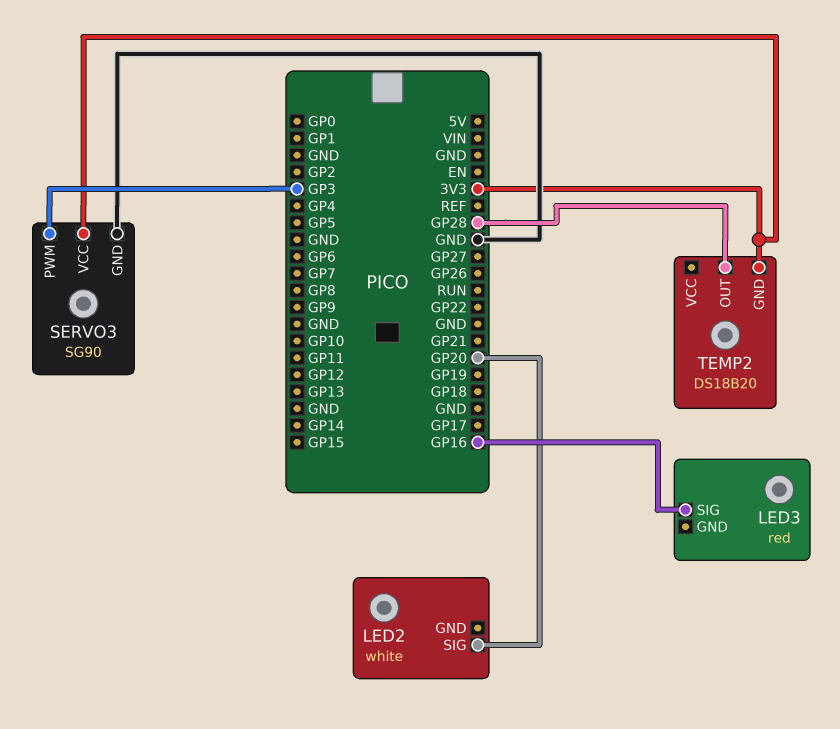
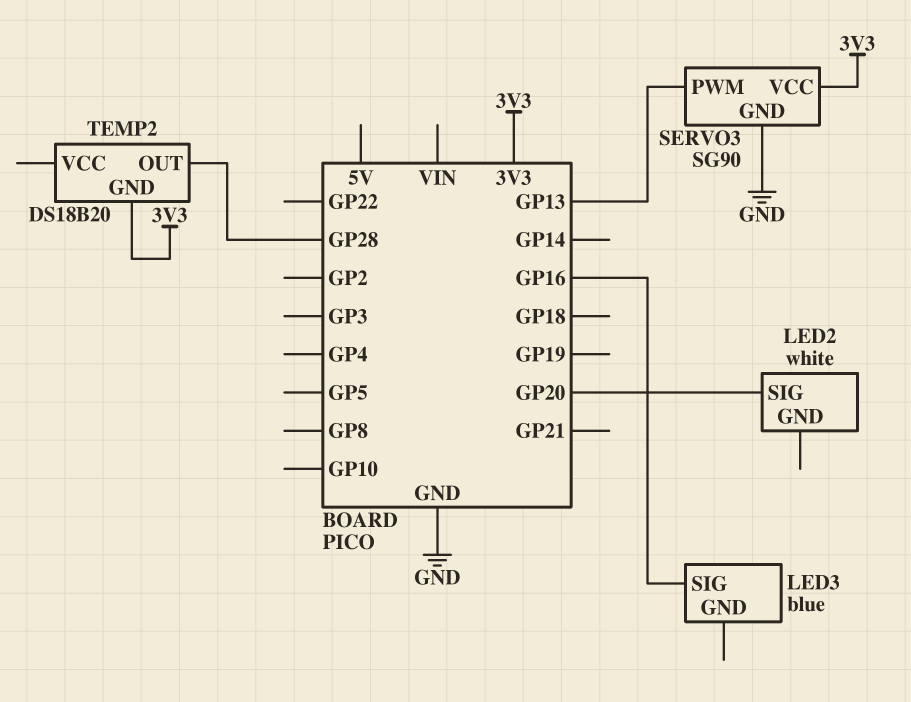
LED3: red -> blue
SERVO3 pin PWM: GP3 -> GP13

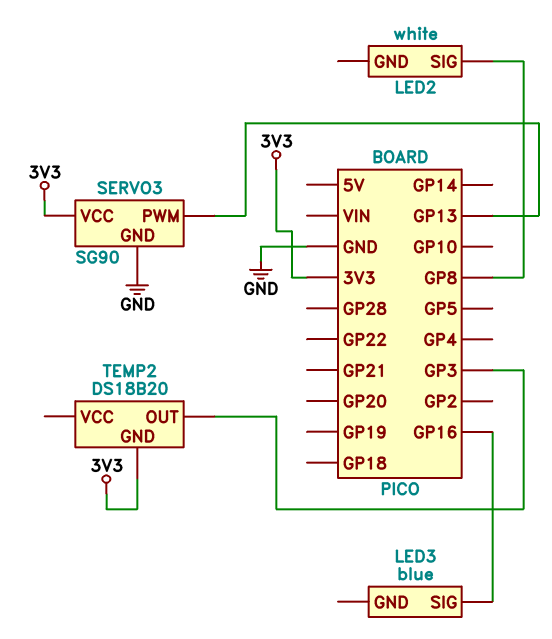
LED2 pin SIG: GP20 -> GP8
TEMP2 pin OUT: GP28 -> GP3

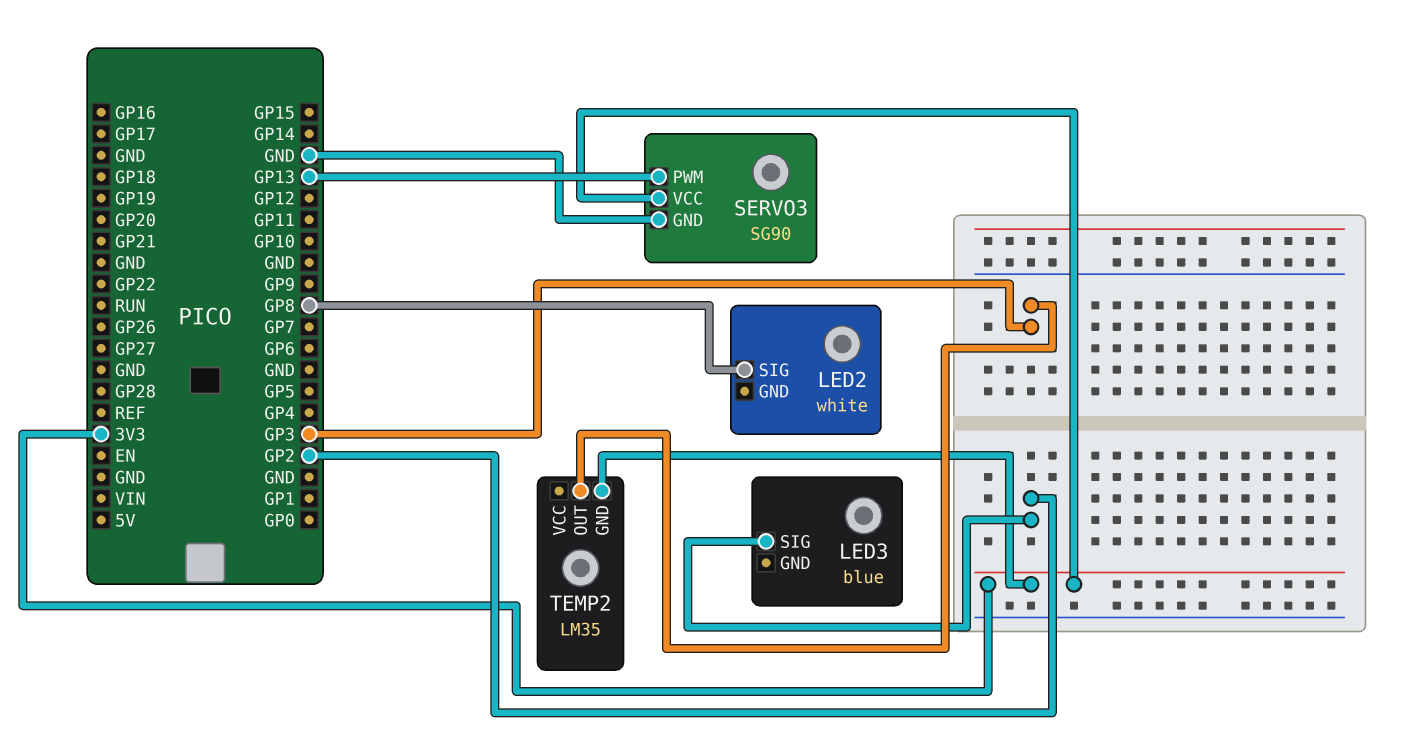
LED3 pin SIG: GP16 -> GP2
TEMP2: DS18B20 -> LM35

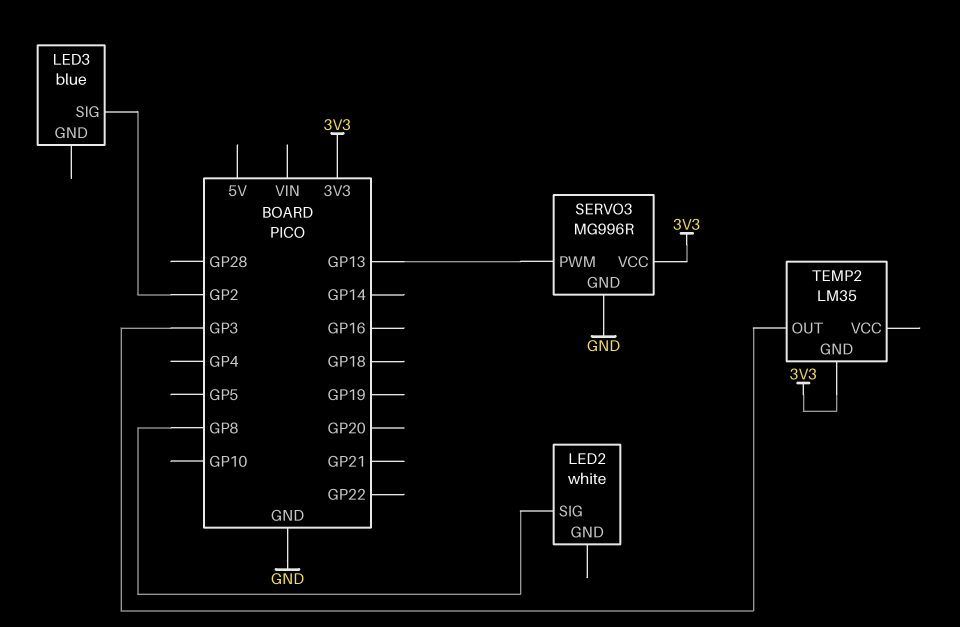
SERVO3: SG90 -> MG996R

